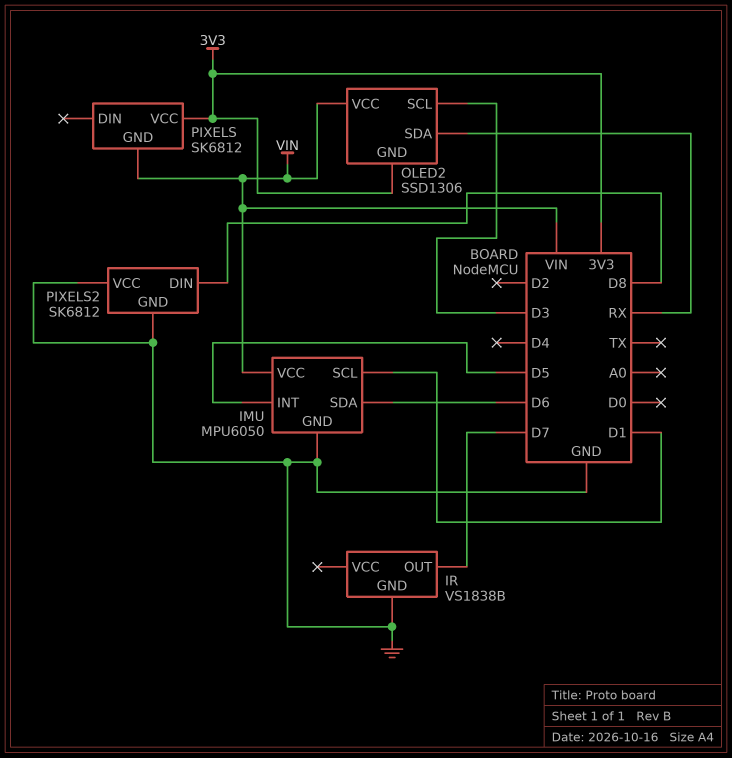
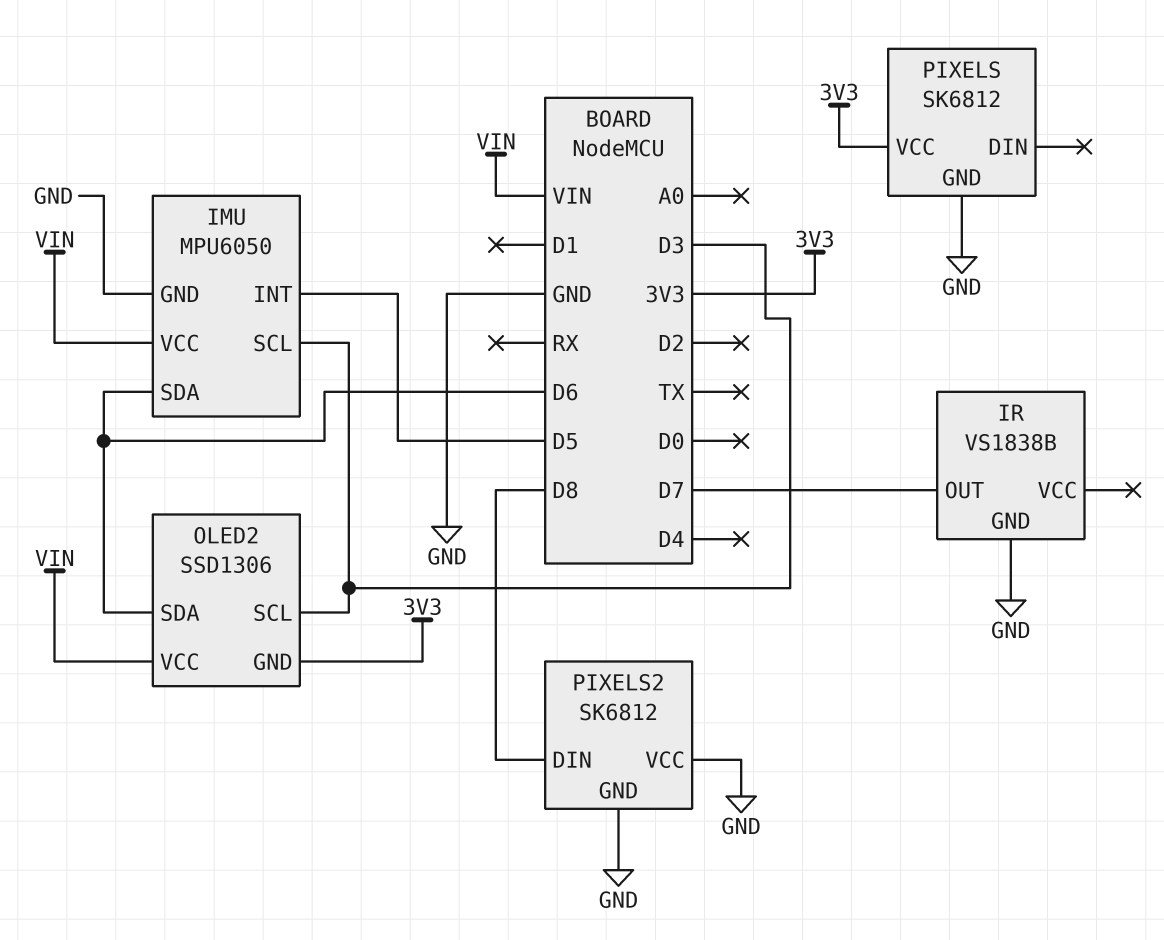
IMU pin SCL: D1 -> D3
OLED2 pin SDA: RX -> D6
PIXELS pin GND: VIN -> GND

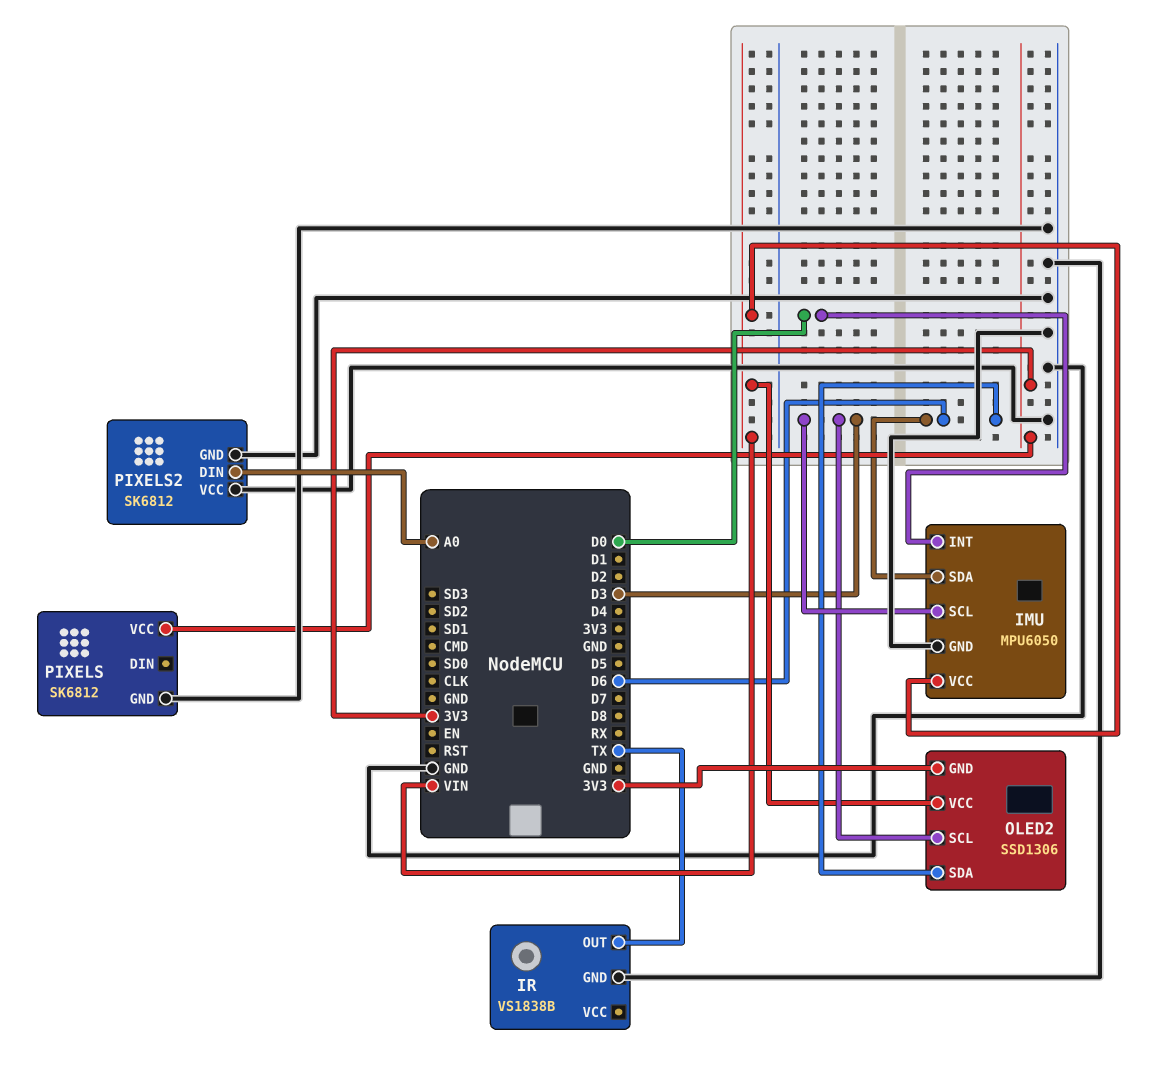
IMU pin INT: D5 -> D0
IR pin OUT: D7 -> TX
PIXELS2 pin DIN: D8 -> A0

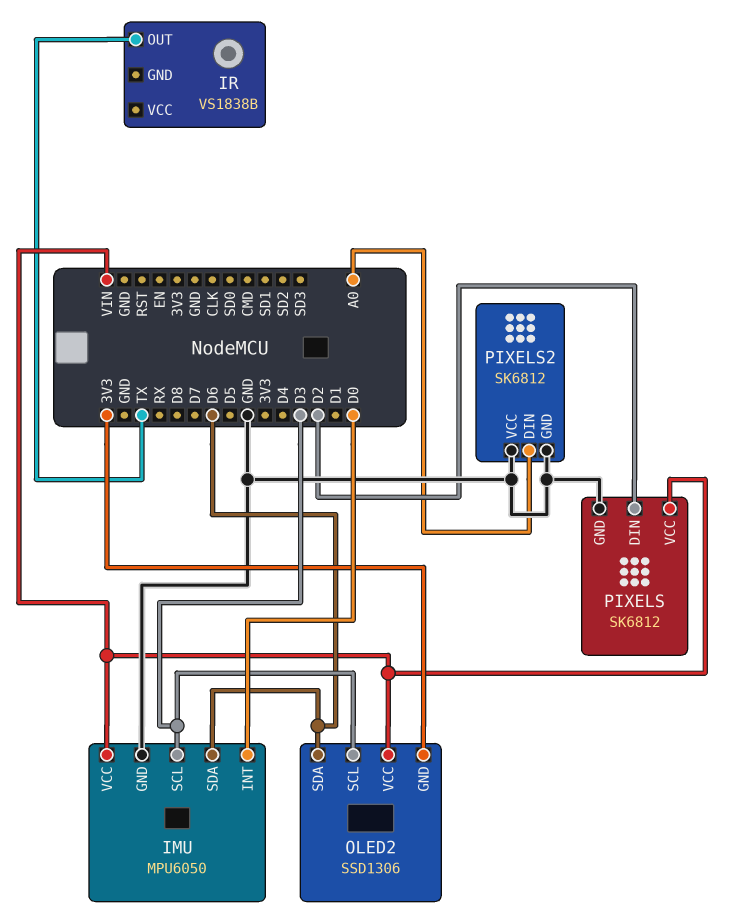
IR pin GND: GND -> none
PIXELS pin DIN: none -> D2
PIXELS pin VCC: 3V3 -> VIN

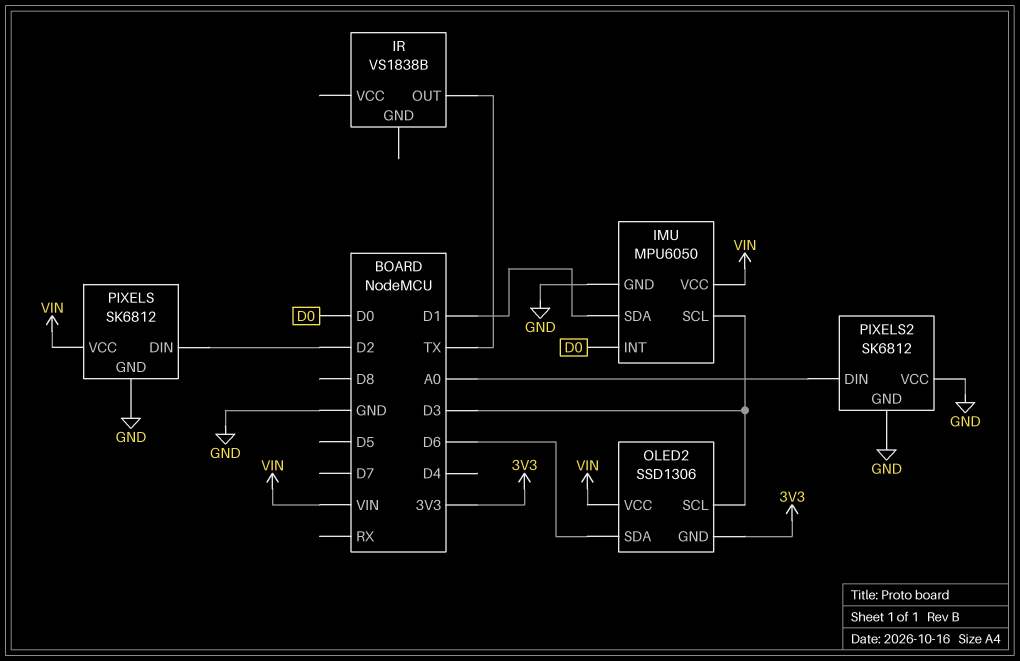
IMU pin SDA: D6 -> D1

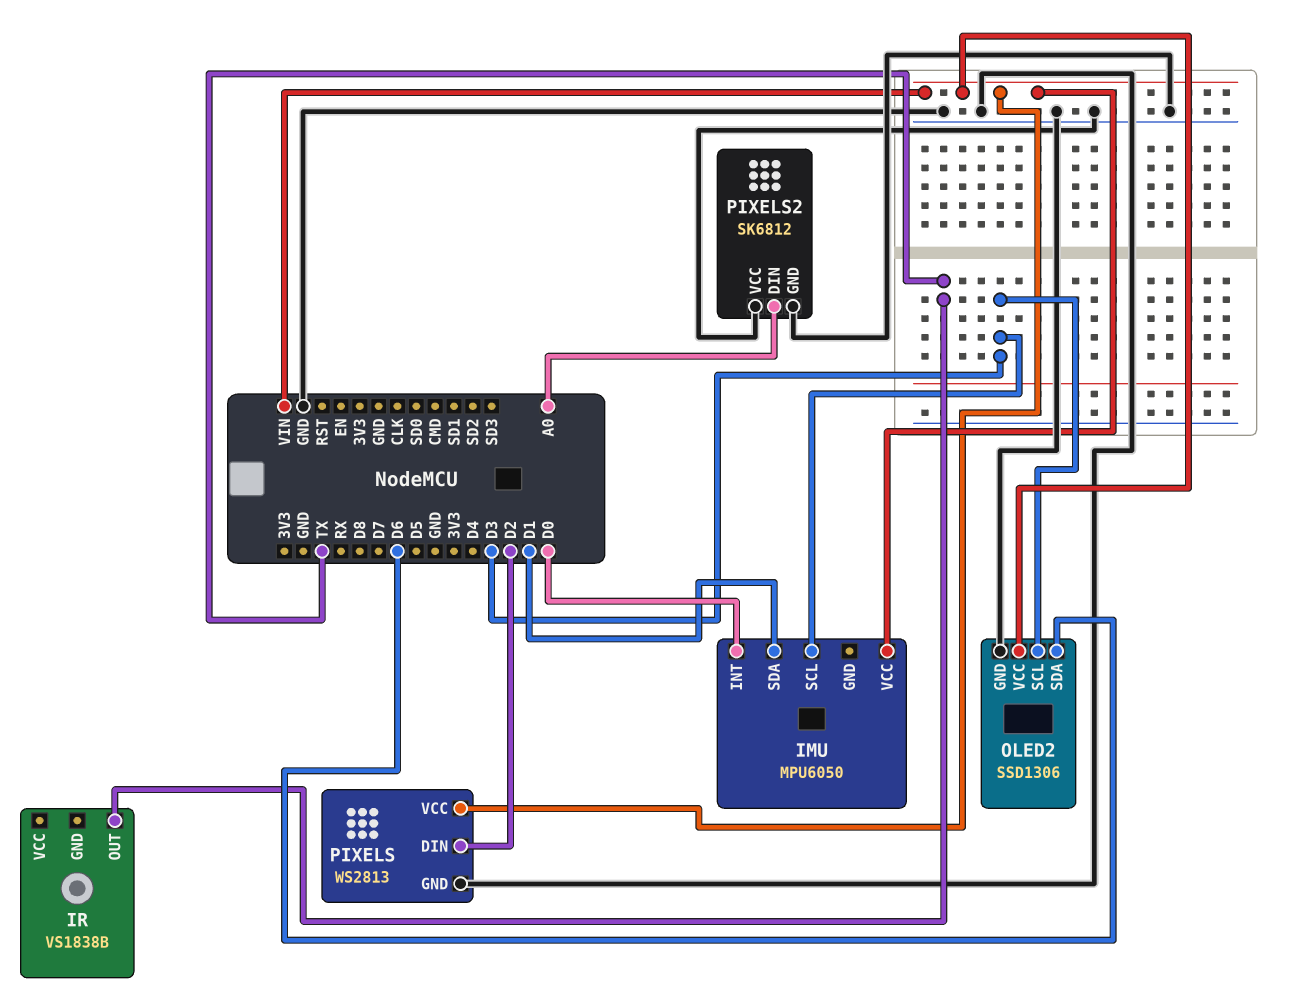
IMU pin GND: GND -> none
OLED2 pin GND: 3V3 -> GND
PIXELS: SK6812 -> WS2813

